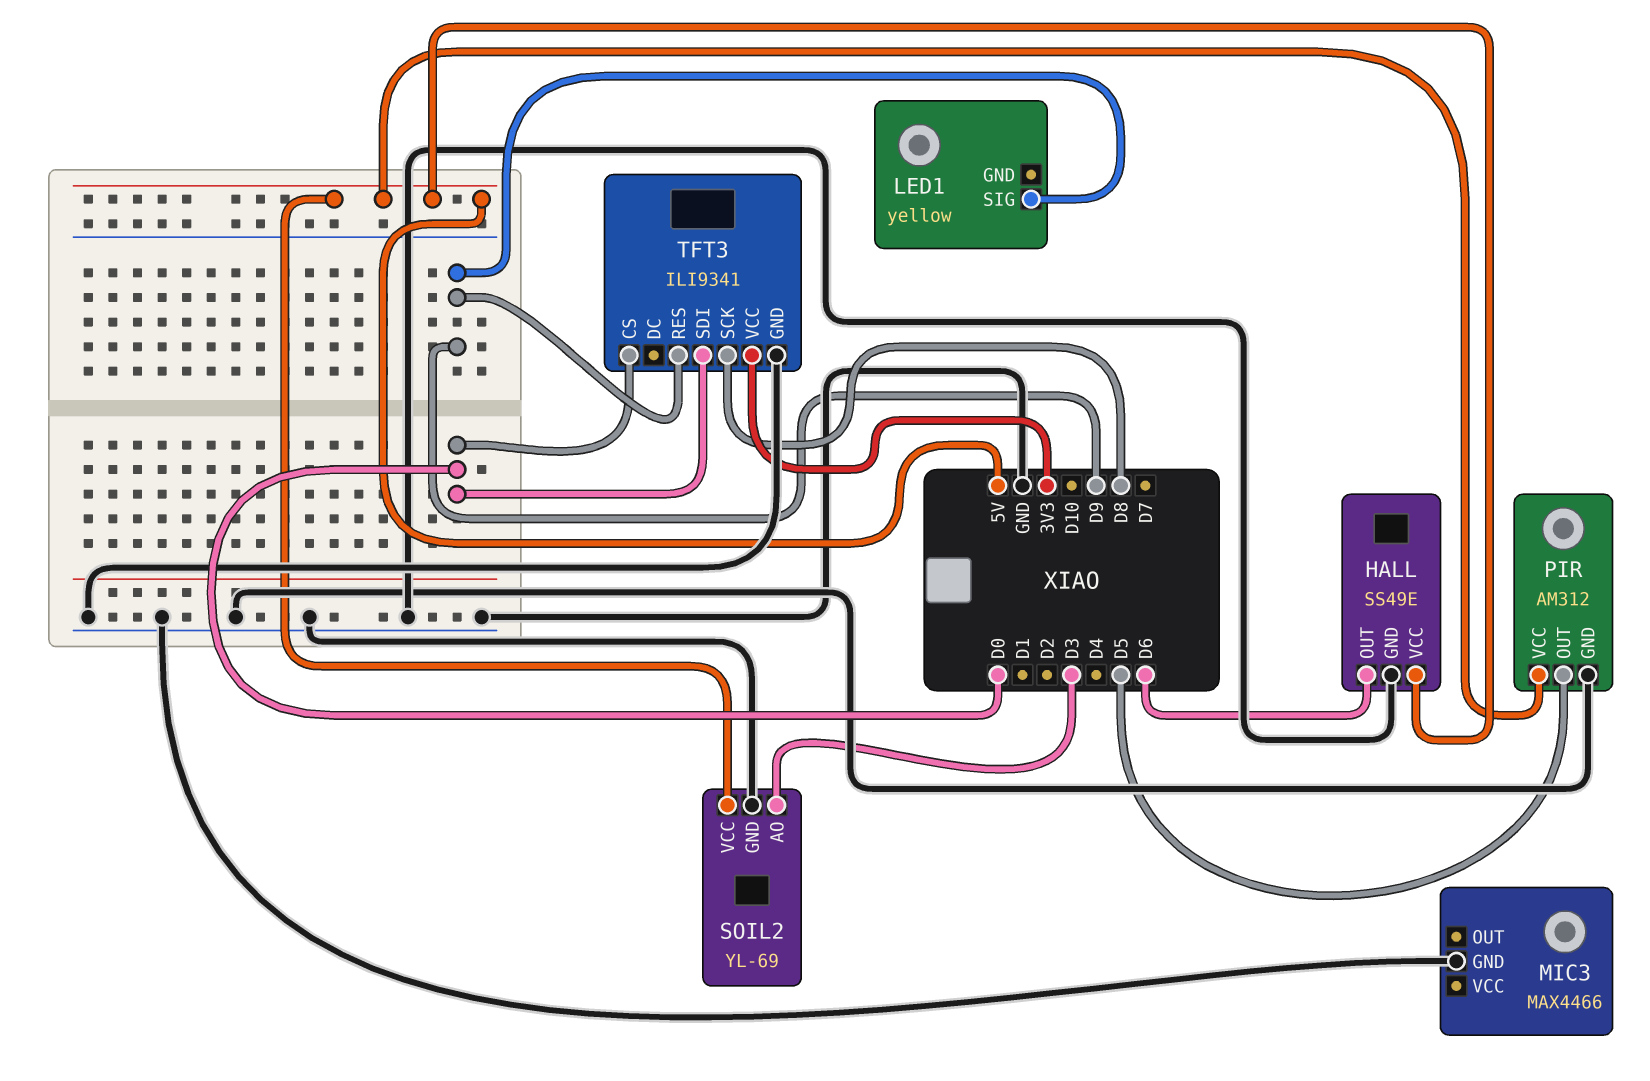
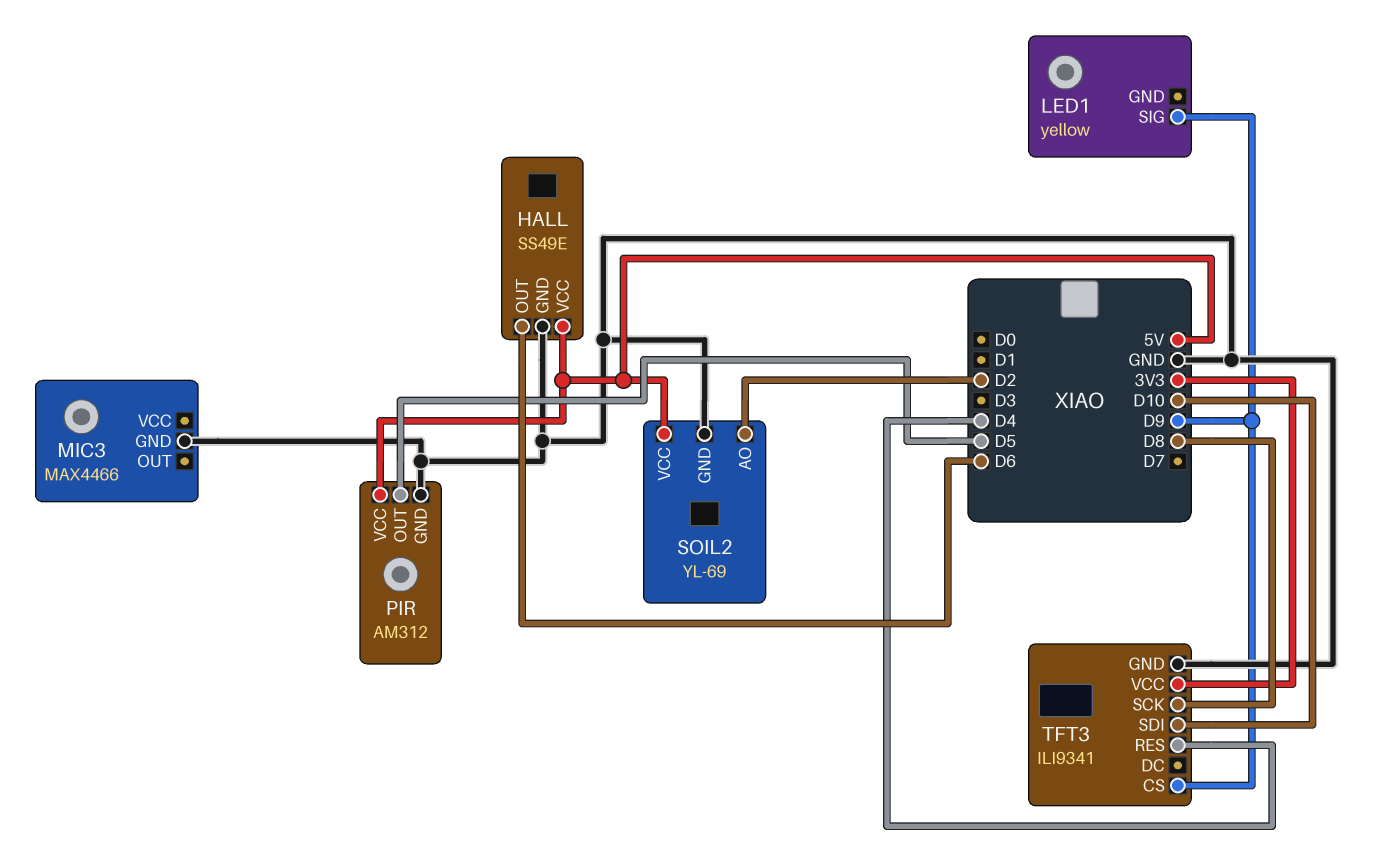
SOIL2 pin AO: D3 -> D2
TFT3 pin CS: D0 -> D9
TFT3 pin RES: D9 -> D4
TFT3 pin SDI: D0 -> D10

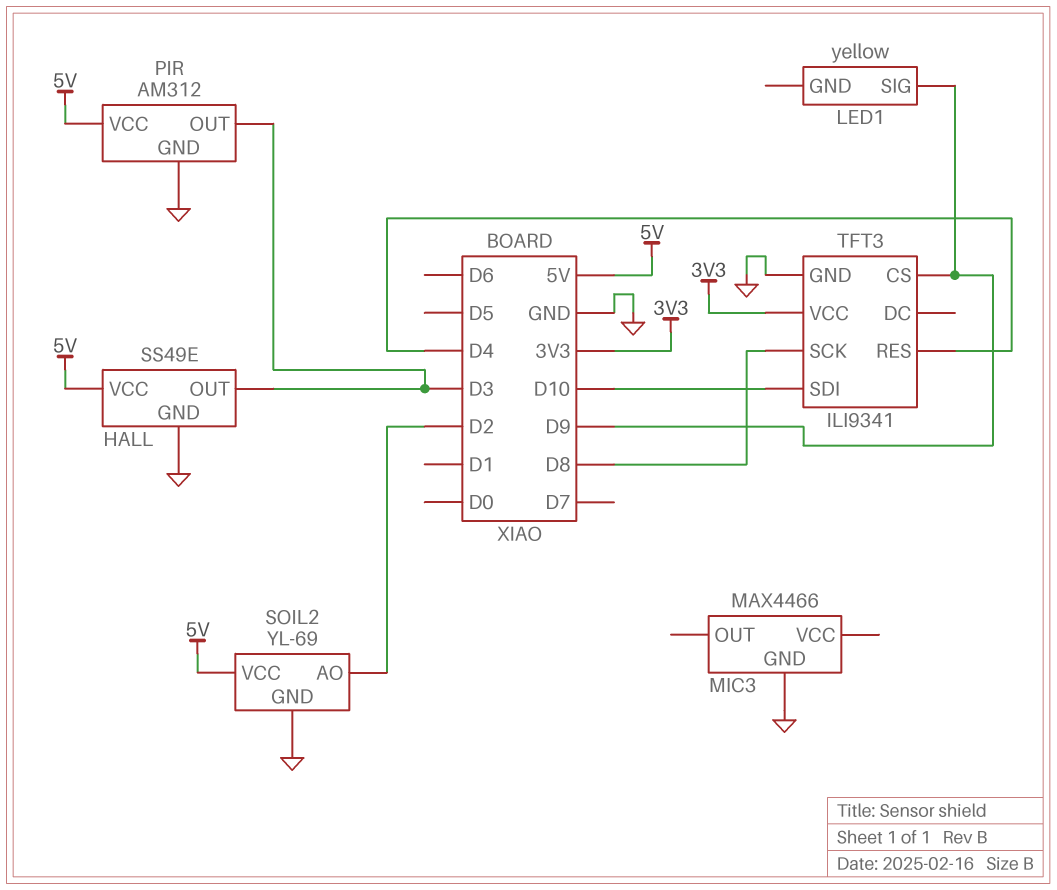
HALL pin OUT: D6 -> D3
PIR pin OUT: D5 -> D3

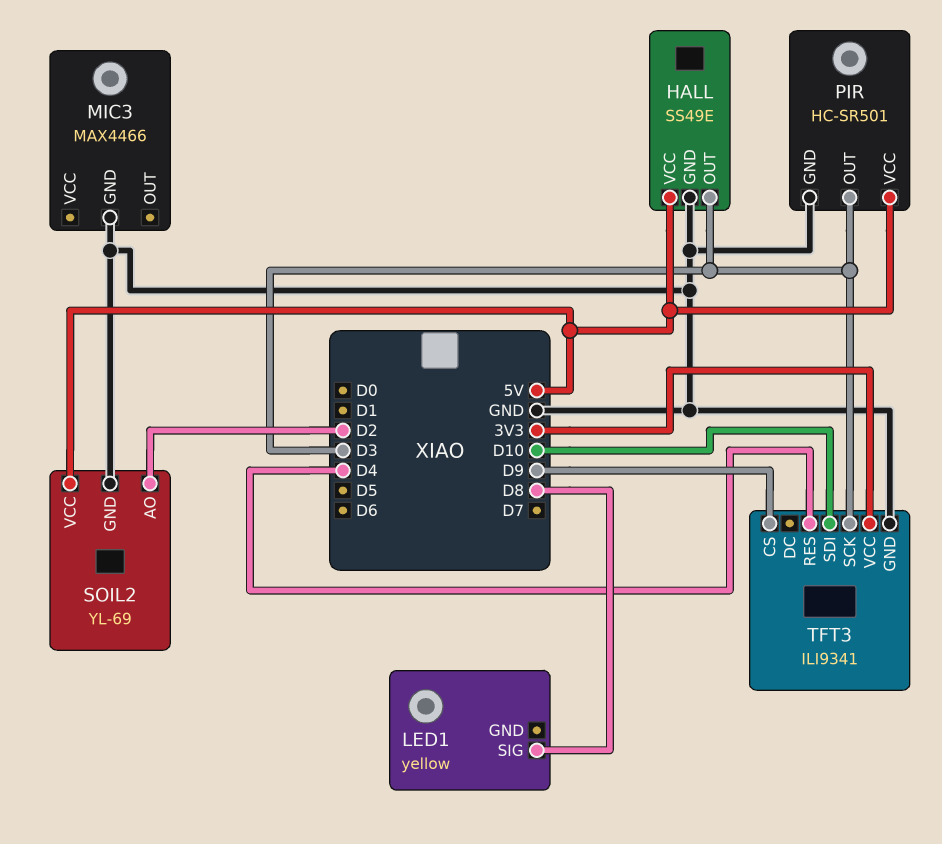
LED1 pin SIG: D9 -> D8
PIR: AM312 -> HC-SR501
TFT3 pin SCK: D8 -> D3

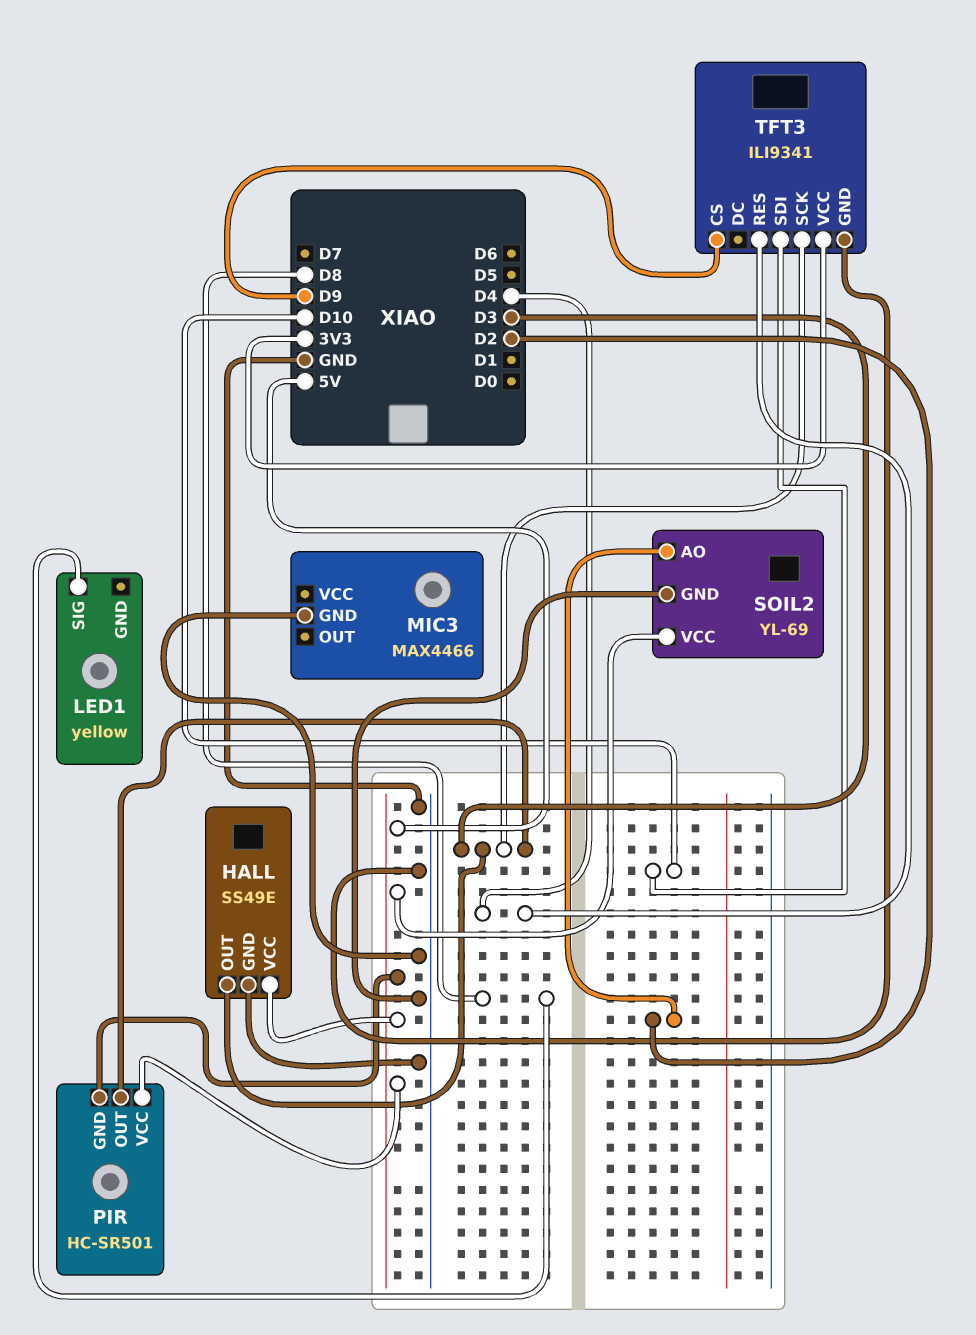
PIR pin GND: GND -> 5V

